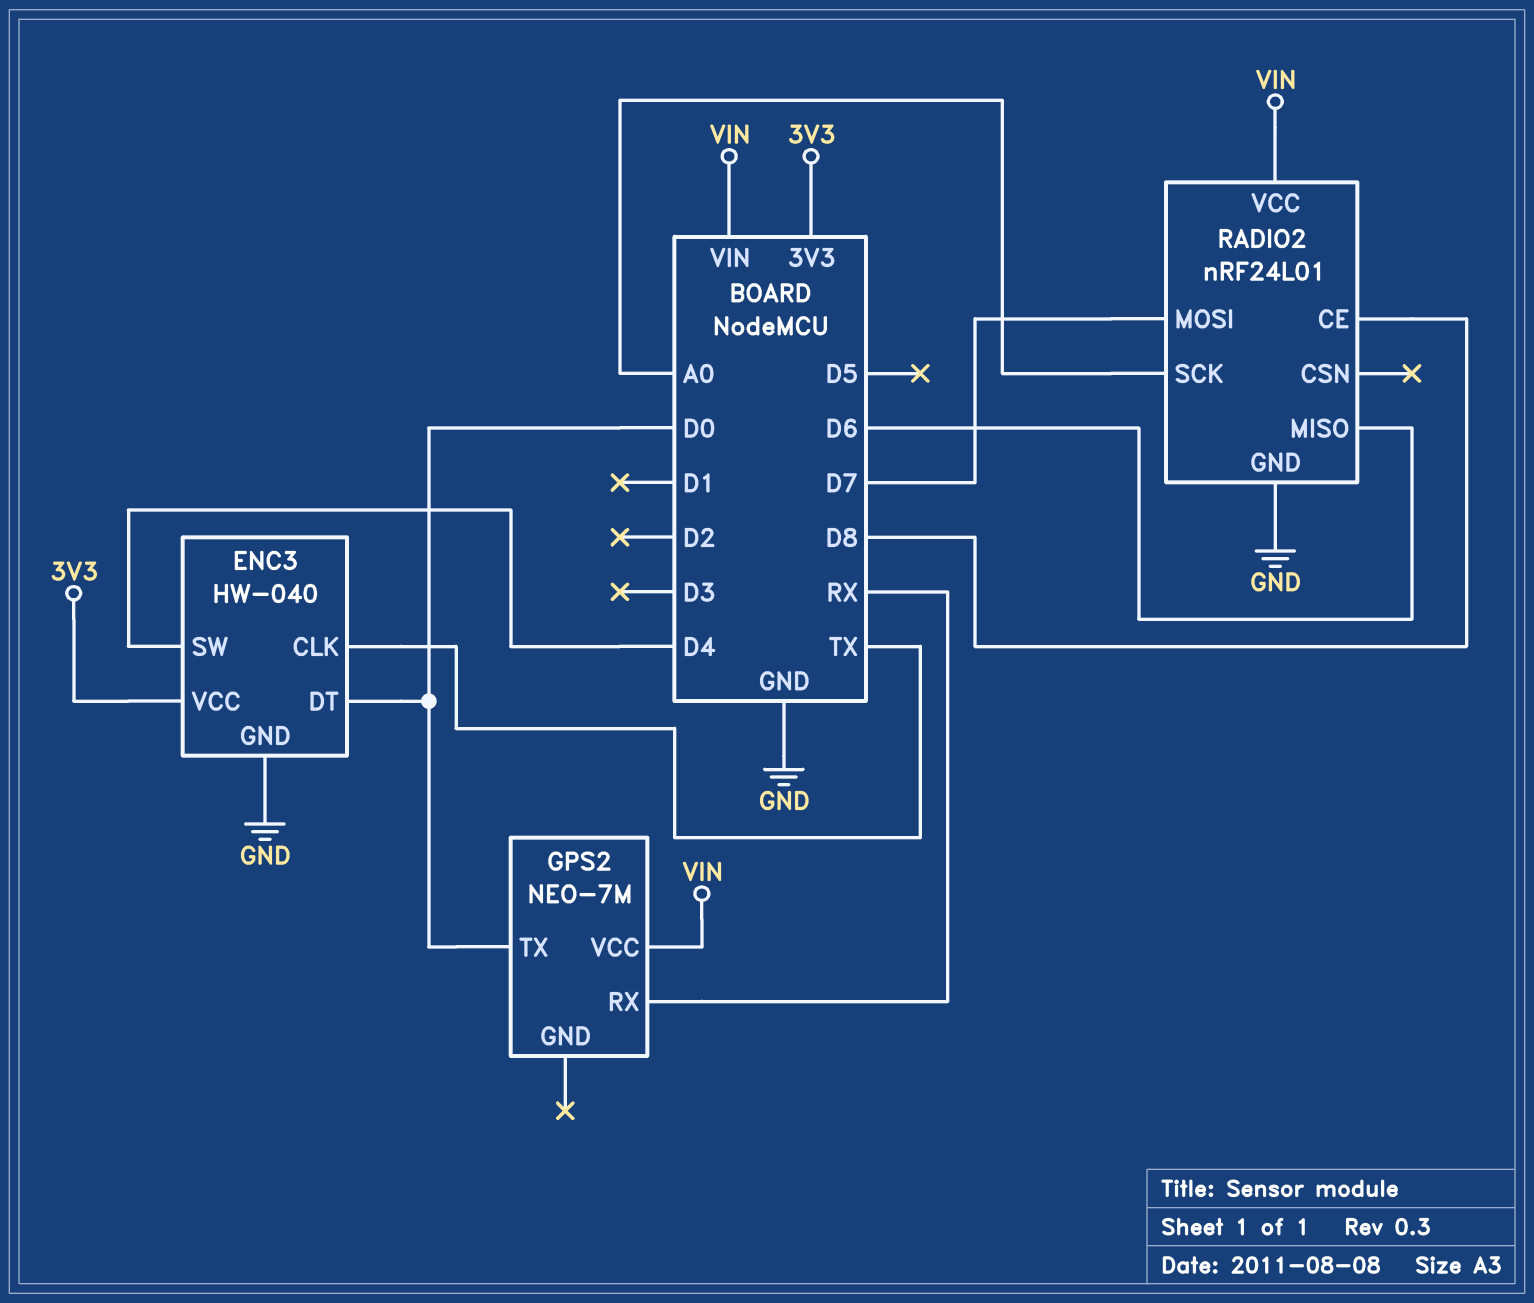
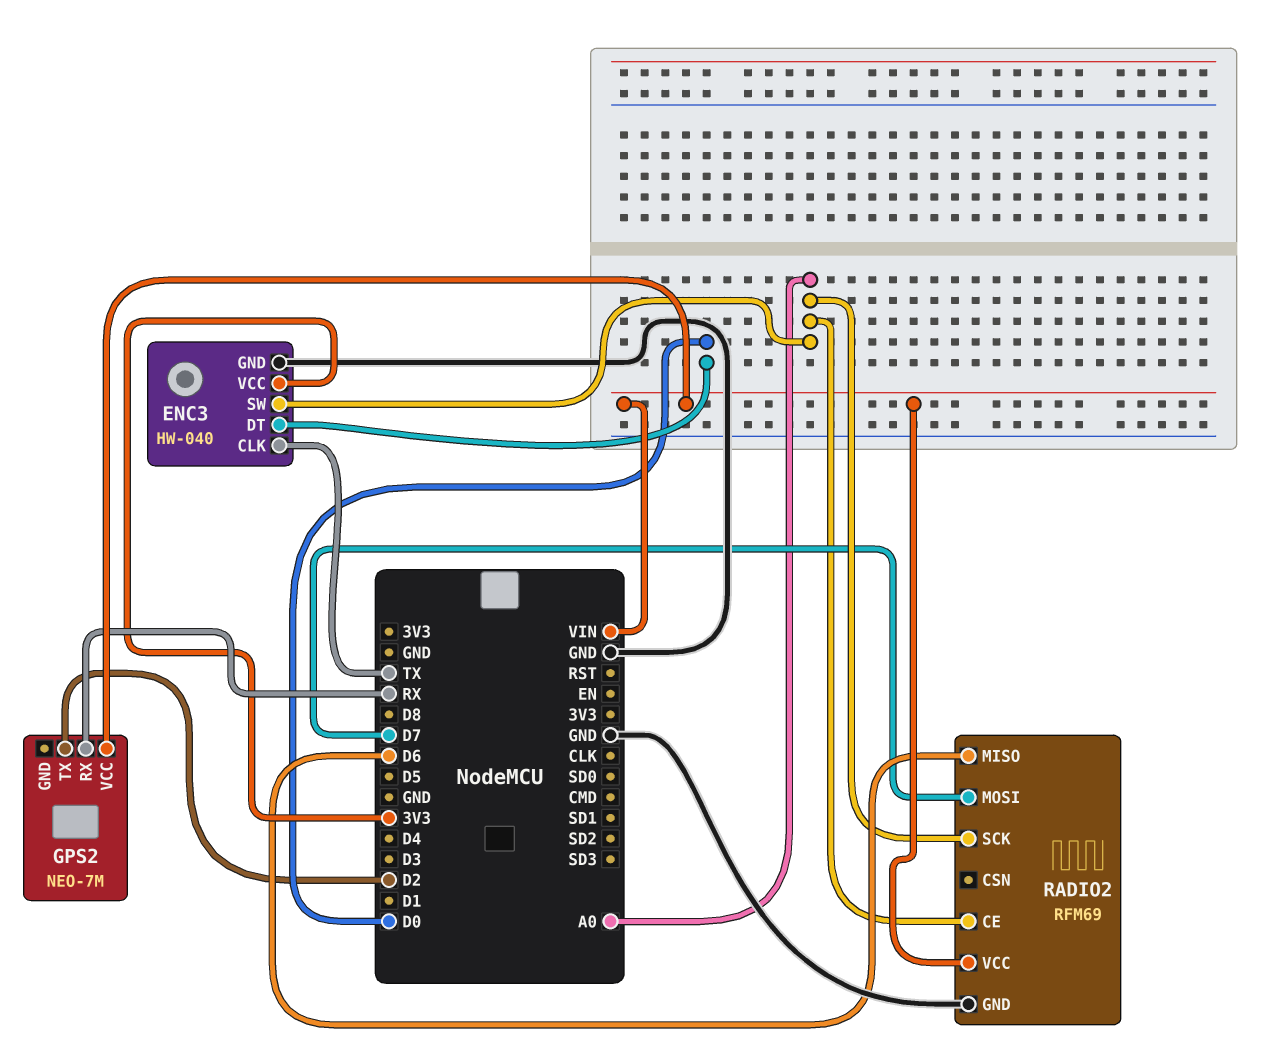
ENC3 pin SW: D4 -> A0
GPS2 pin TX: D0 -> D2
RADIO2: nRF24L01 -> RFM69
RADIO2 pin CE: D8 -> A0

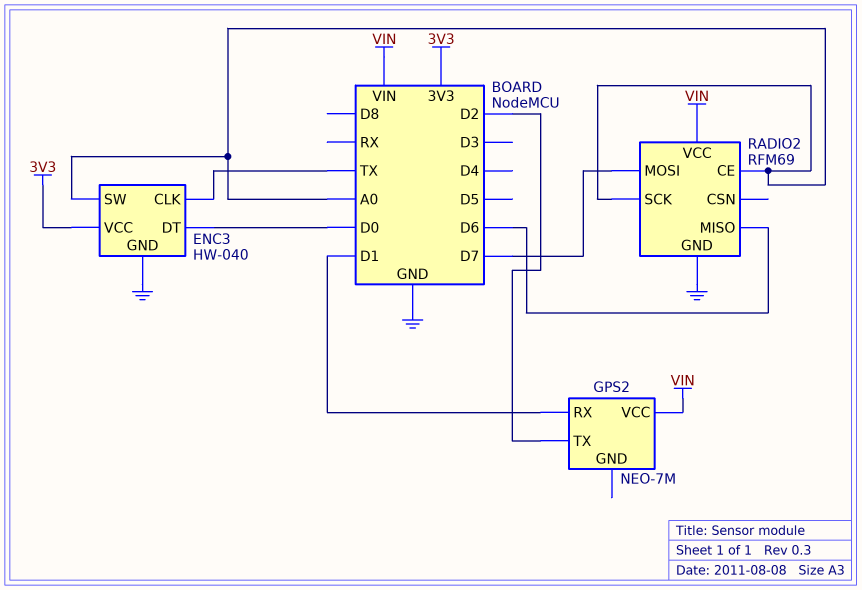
GPS2 pin RX: RX -> D1

